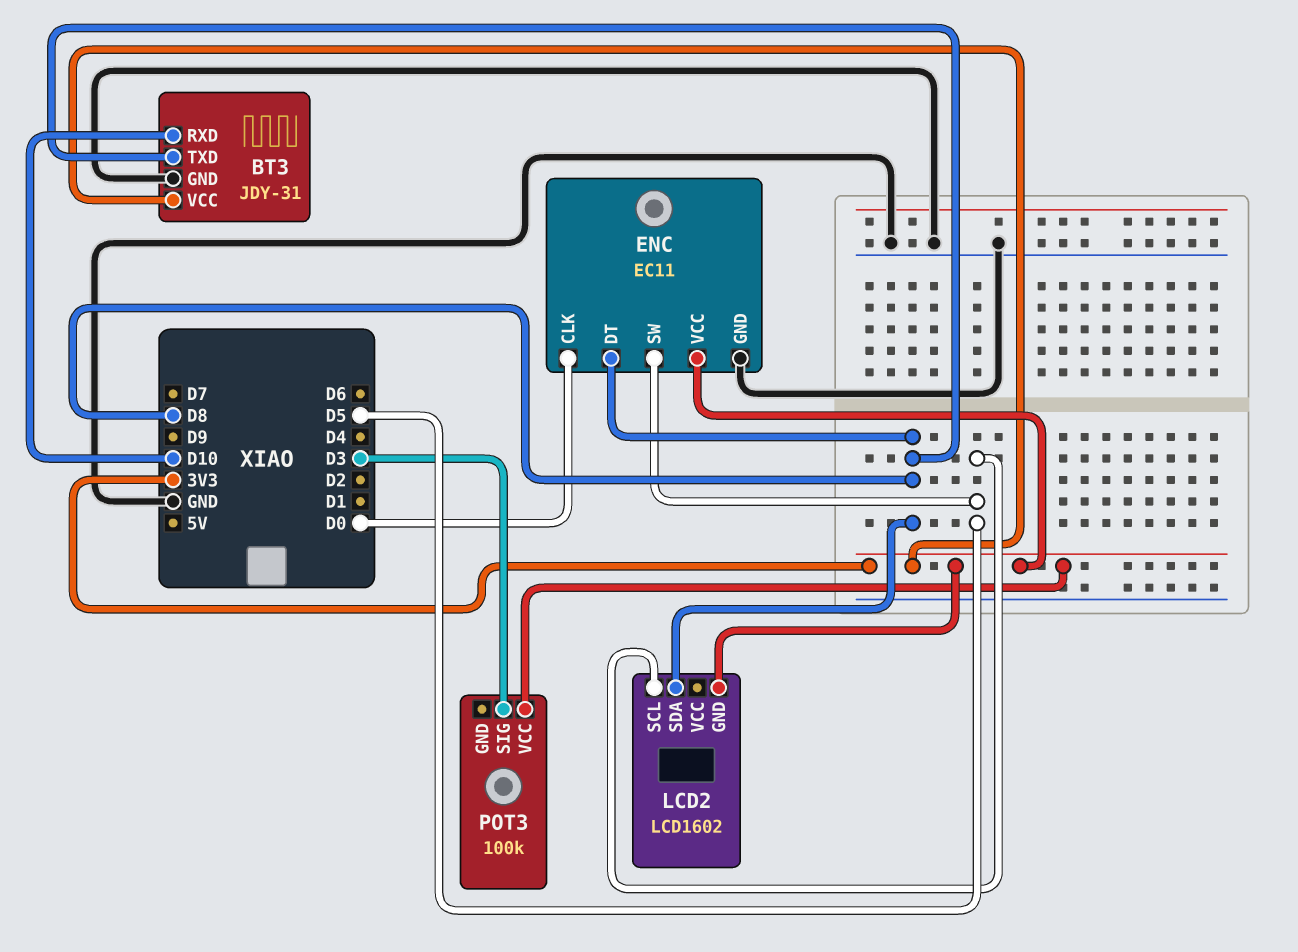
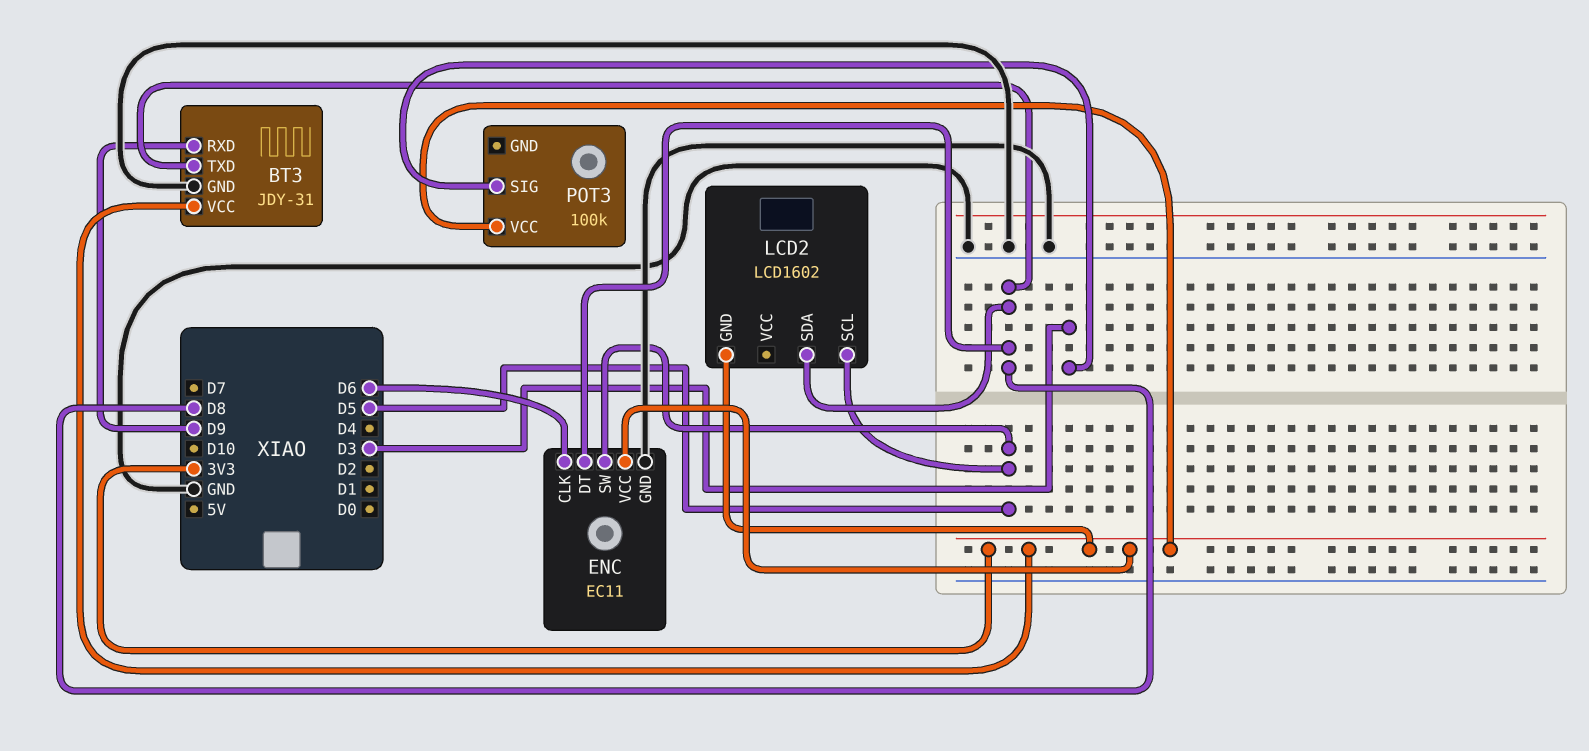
BT3 pin RXD: D10 -> D9
ENC pin CLK: D0 -> D6

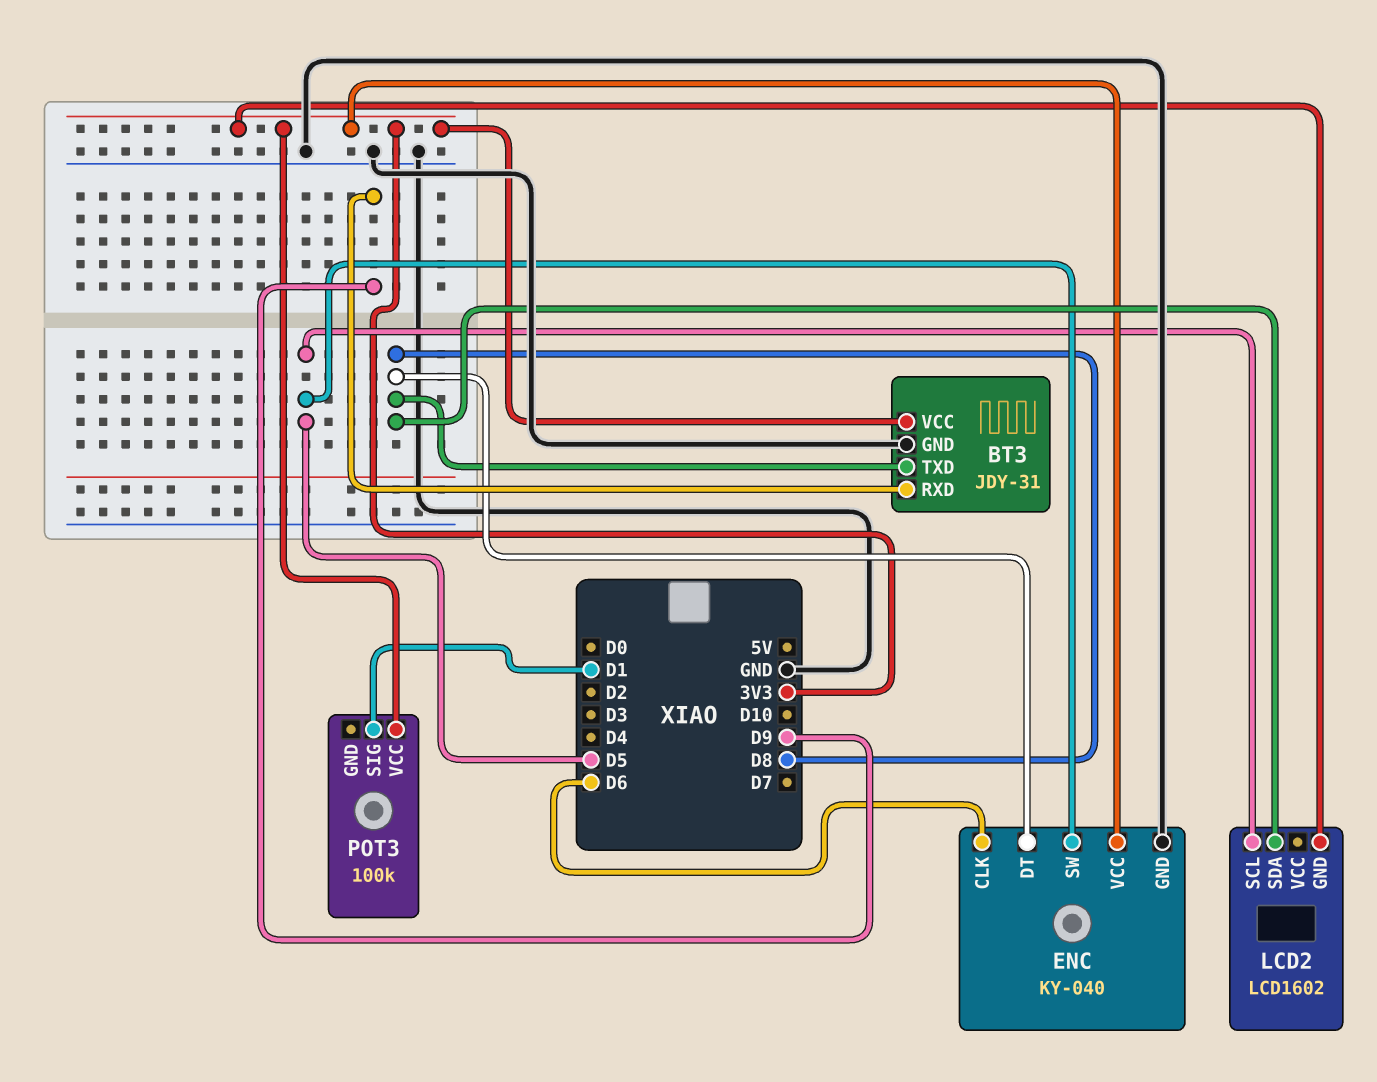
ENC: EC11 -> KY-040
POT3 pin SIG: D3 -> D1

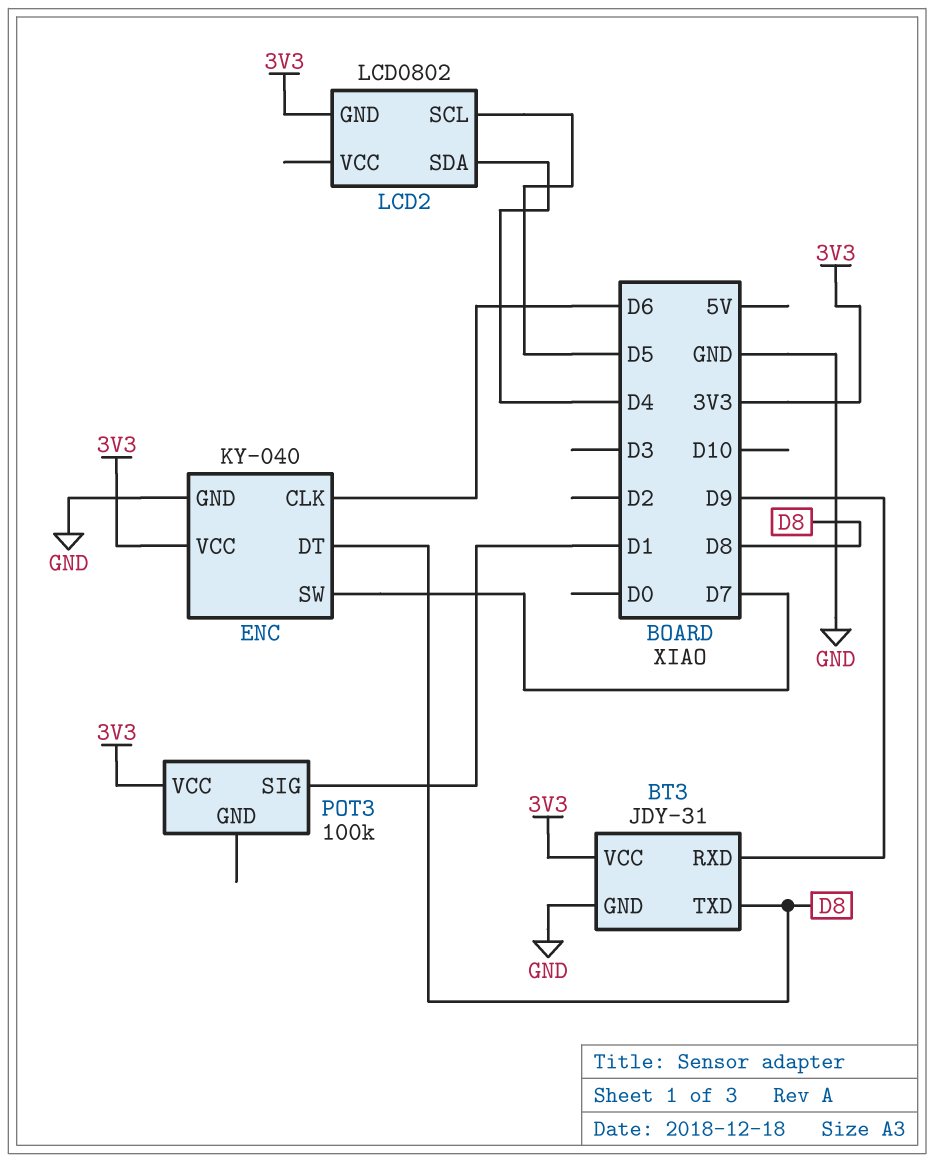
ENC pin SW: D5 -> D7
LCD2: LCD1602 -> LCD0802
LCD2 pin SDA: D8 -> D4

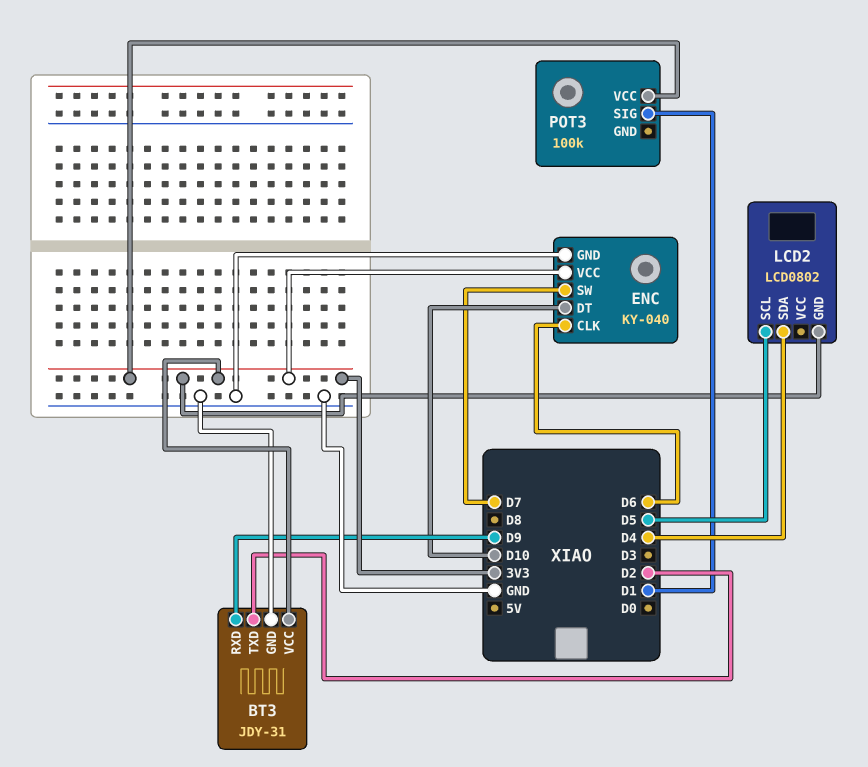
BT3 pin TXD: D8 -> D2
ENC pin DT: D8 -> D10

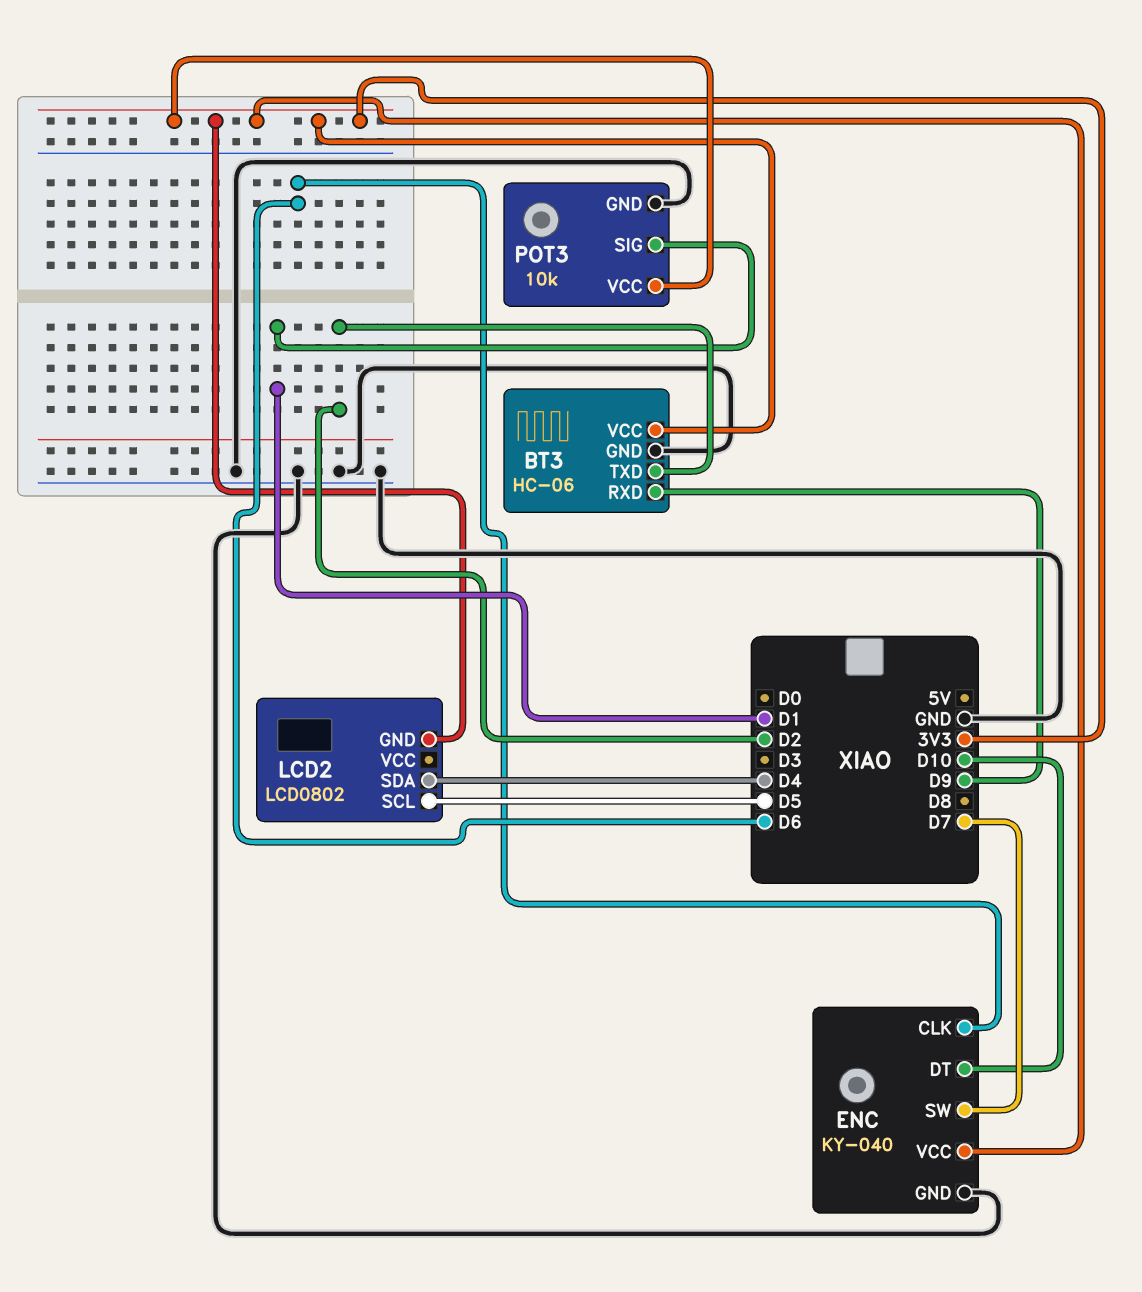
BT3: JDY-31 -> HC-06
POT3: 100k -> 10k
POT3 pin GND: none -> GND

